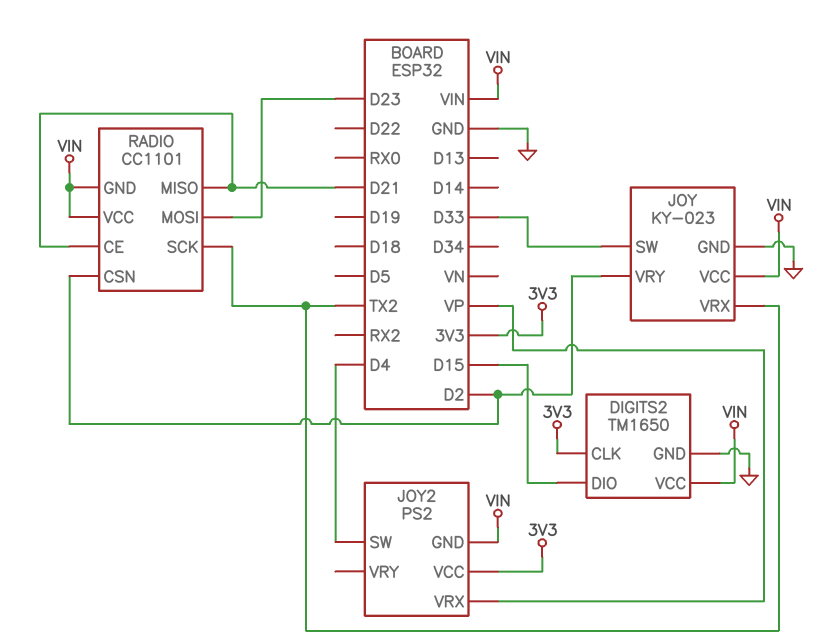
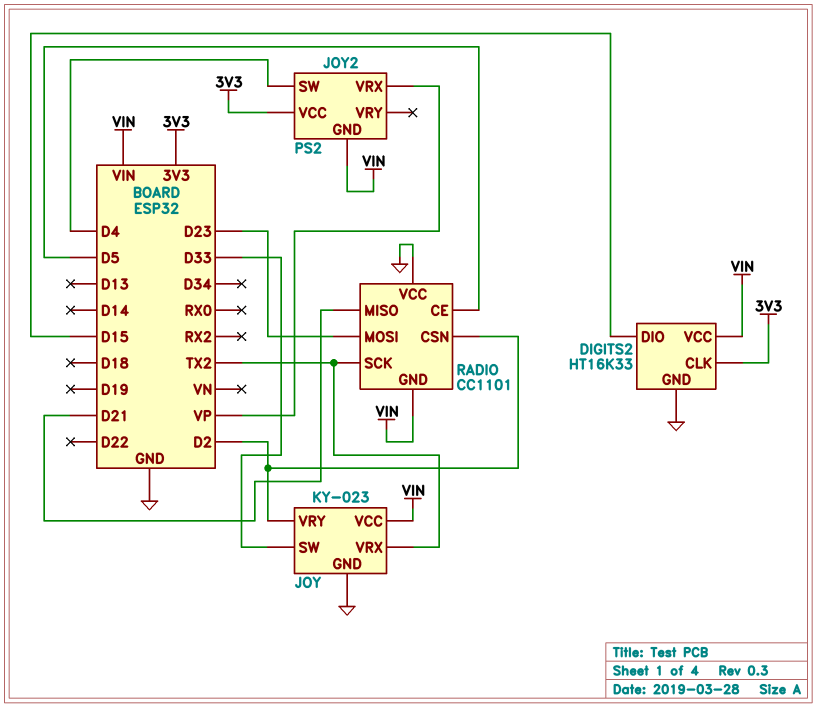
DIGITS2: TM1650 -> HT16K33
RADIO pin CE: D21 -> D5
RADIO pin VCC: VIN -> GND

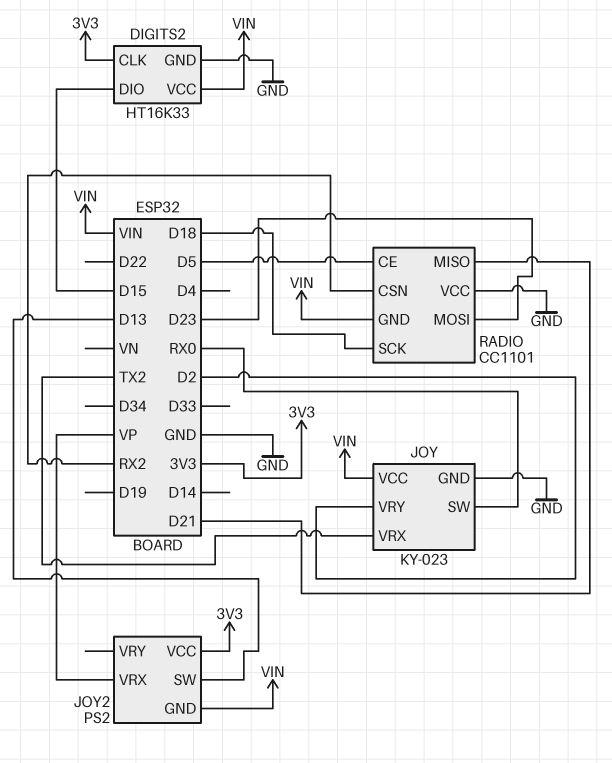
JOY pin SW: D33 -> RX0
JOY2 pin SW: D4 -> D13
RADIO pin CSN: D2 -> RX2
RADIO pin SCK: TX2 -> D18

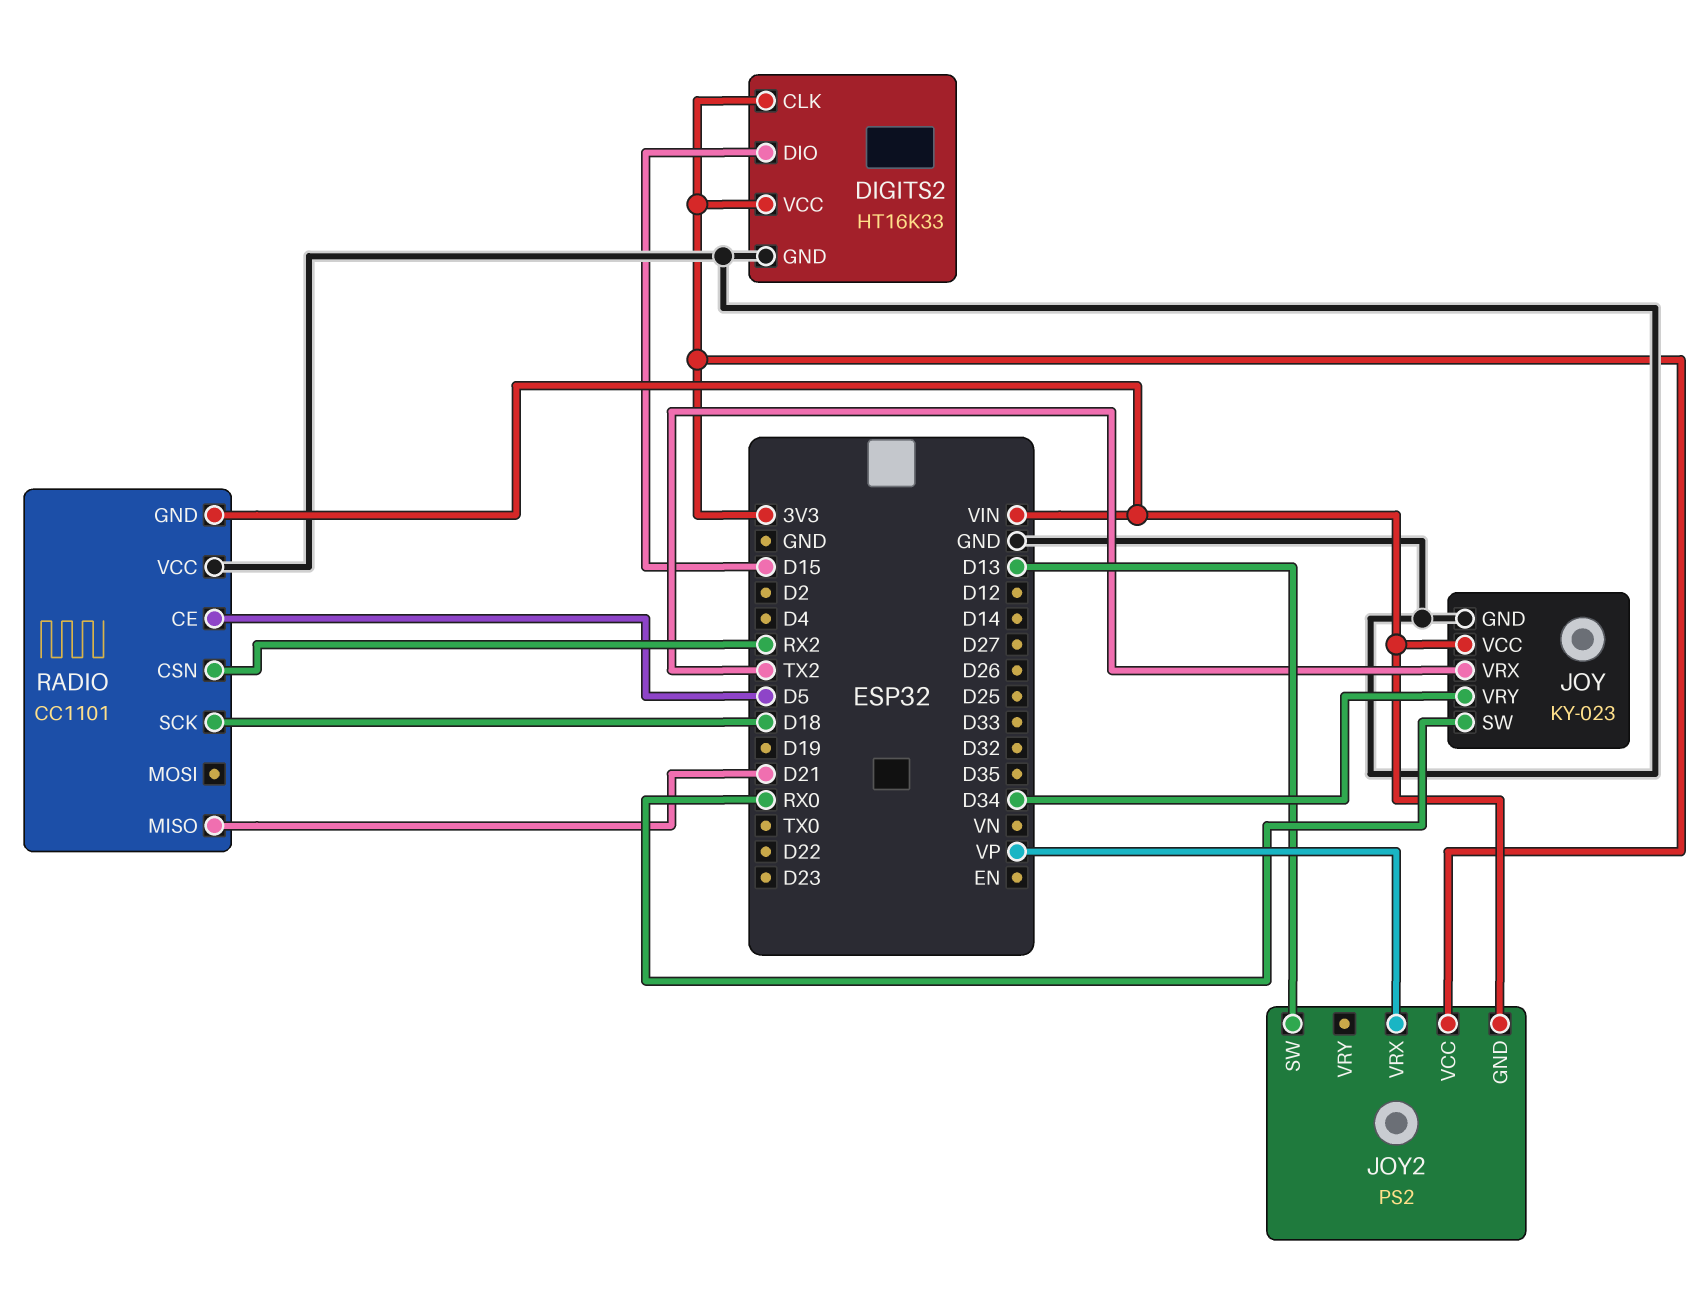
DIGITS2 pin VCC: VIN -> 3V3
JOY pin VRY: D2 -> D34
RADIO pin MOSI: D23 -> none

